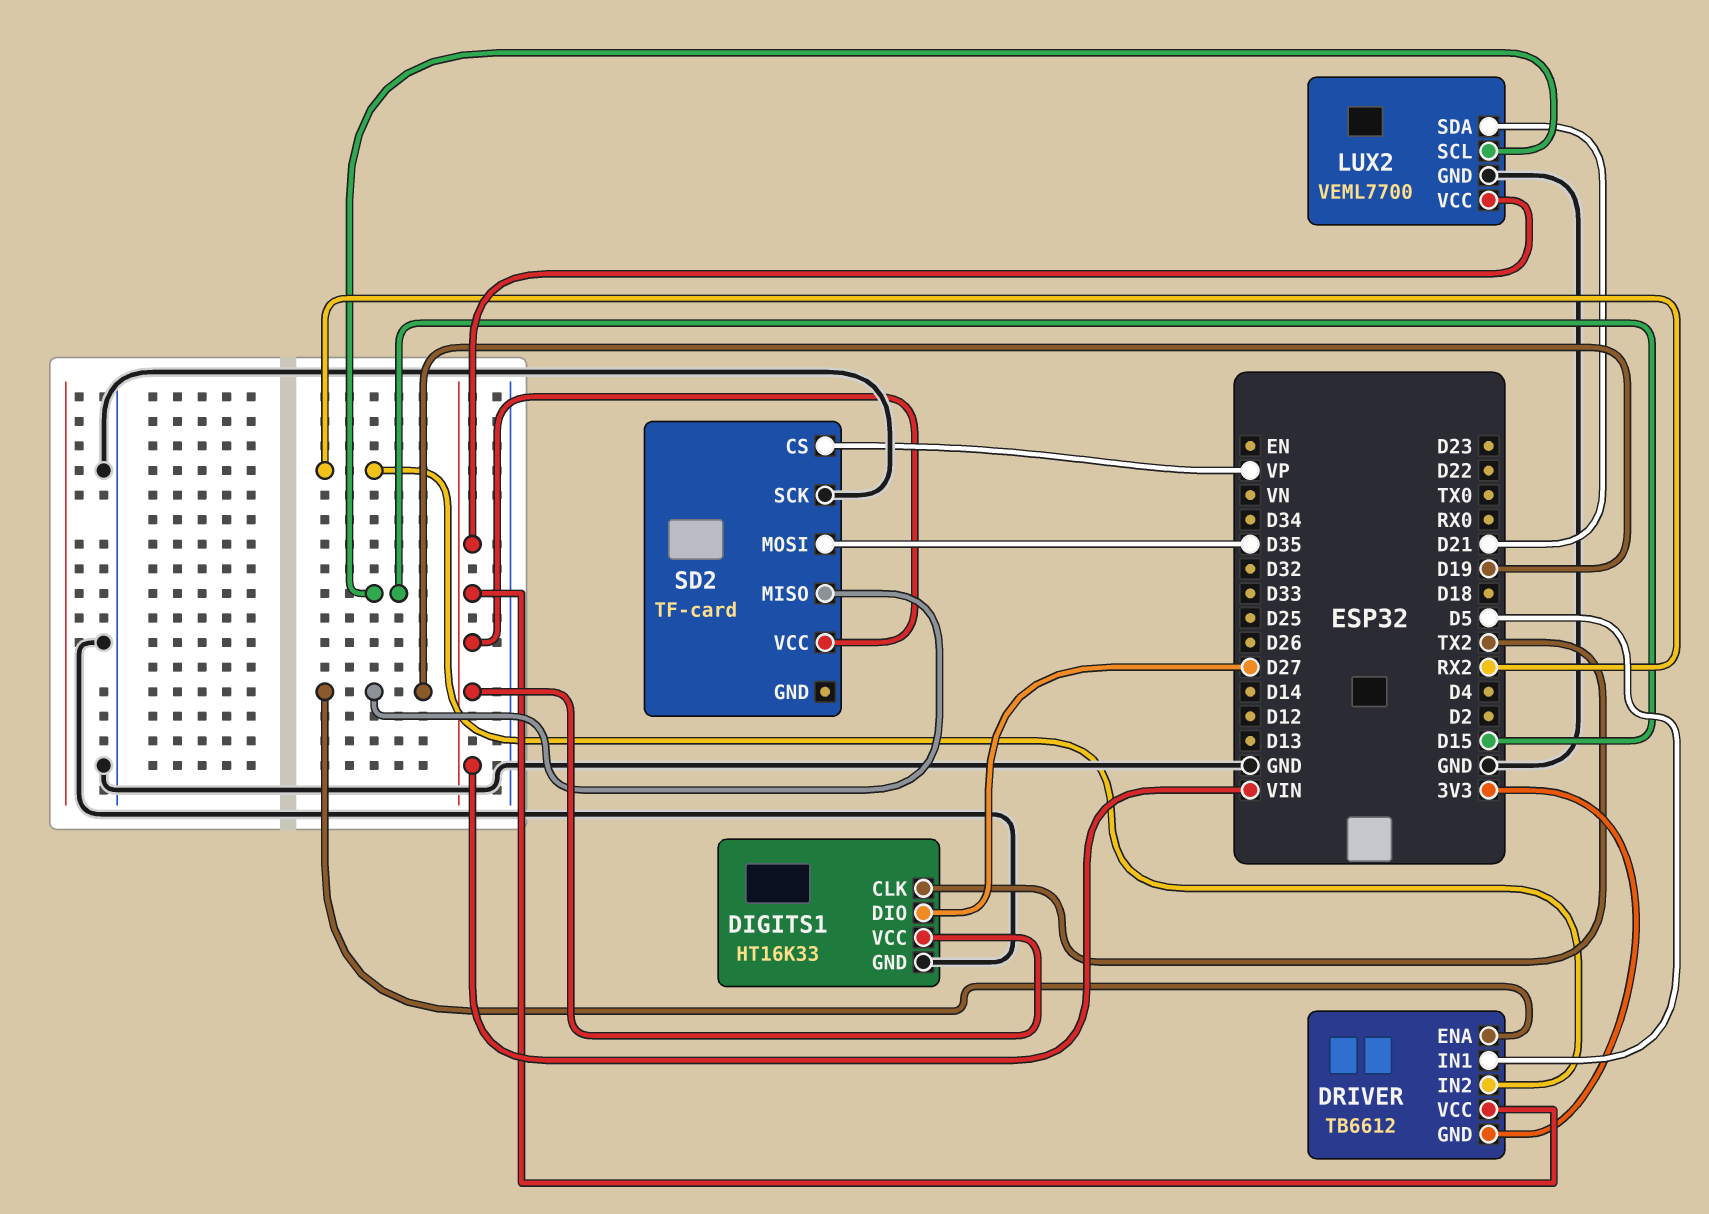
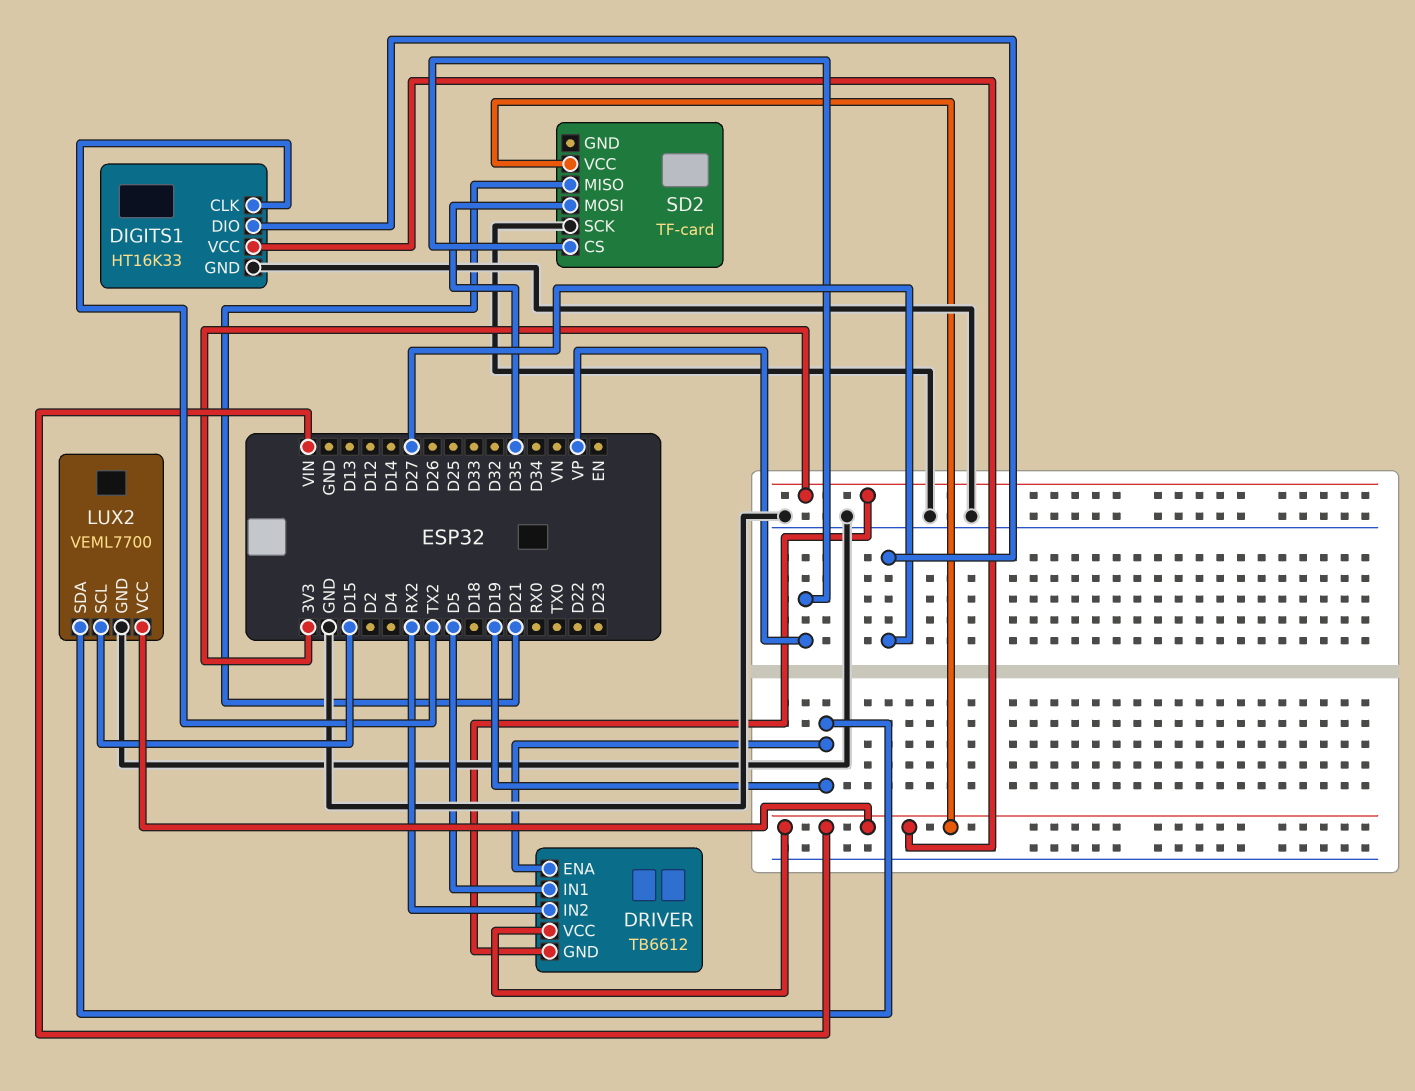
LUX2 pin SDA: D21 -> D19
SD2 pin MISO: D19 -> D21

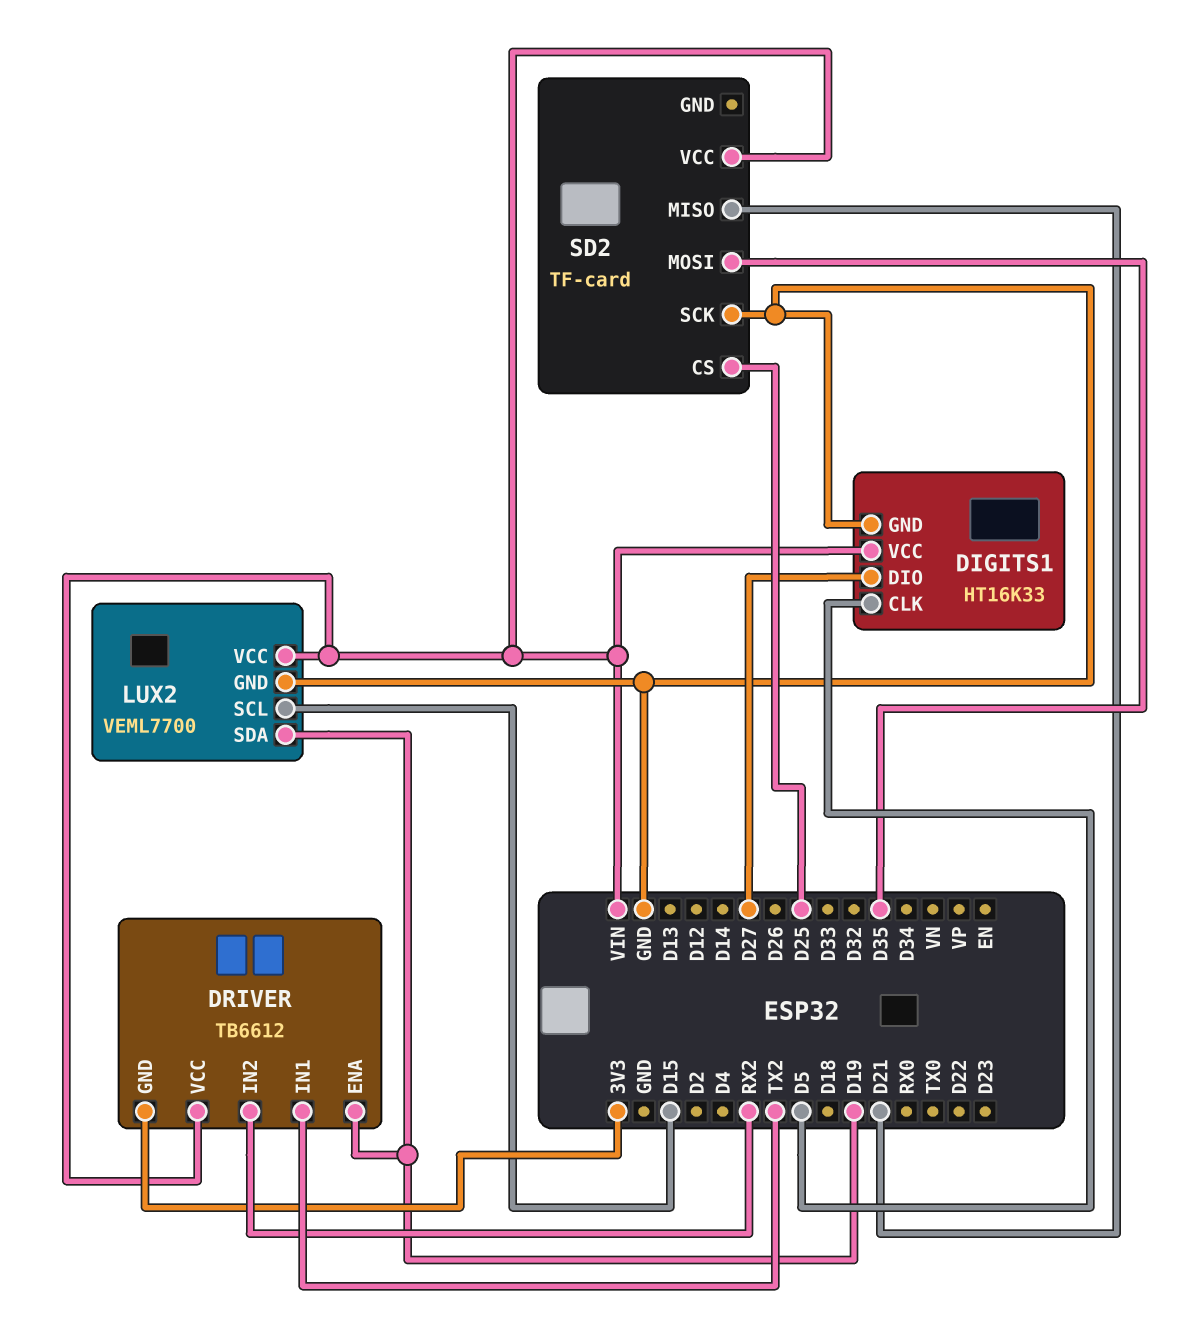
DIGITS1 pin CLK: TX2 -> D5
DRIVER pin IN1: D5 -> TX2
SD2 pin CS: VP -> D25

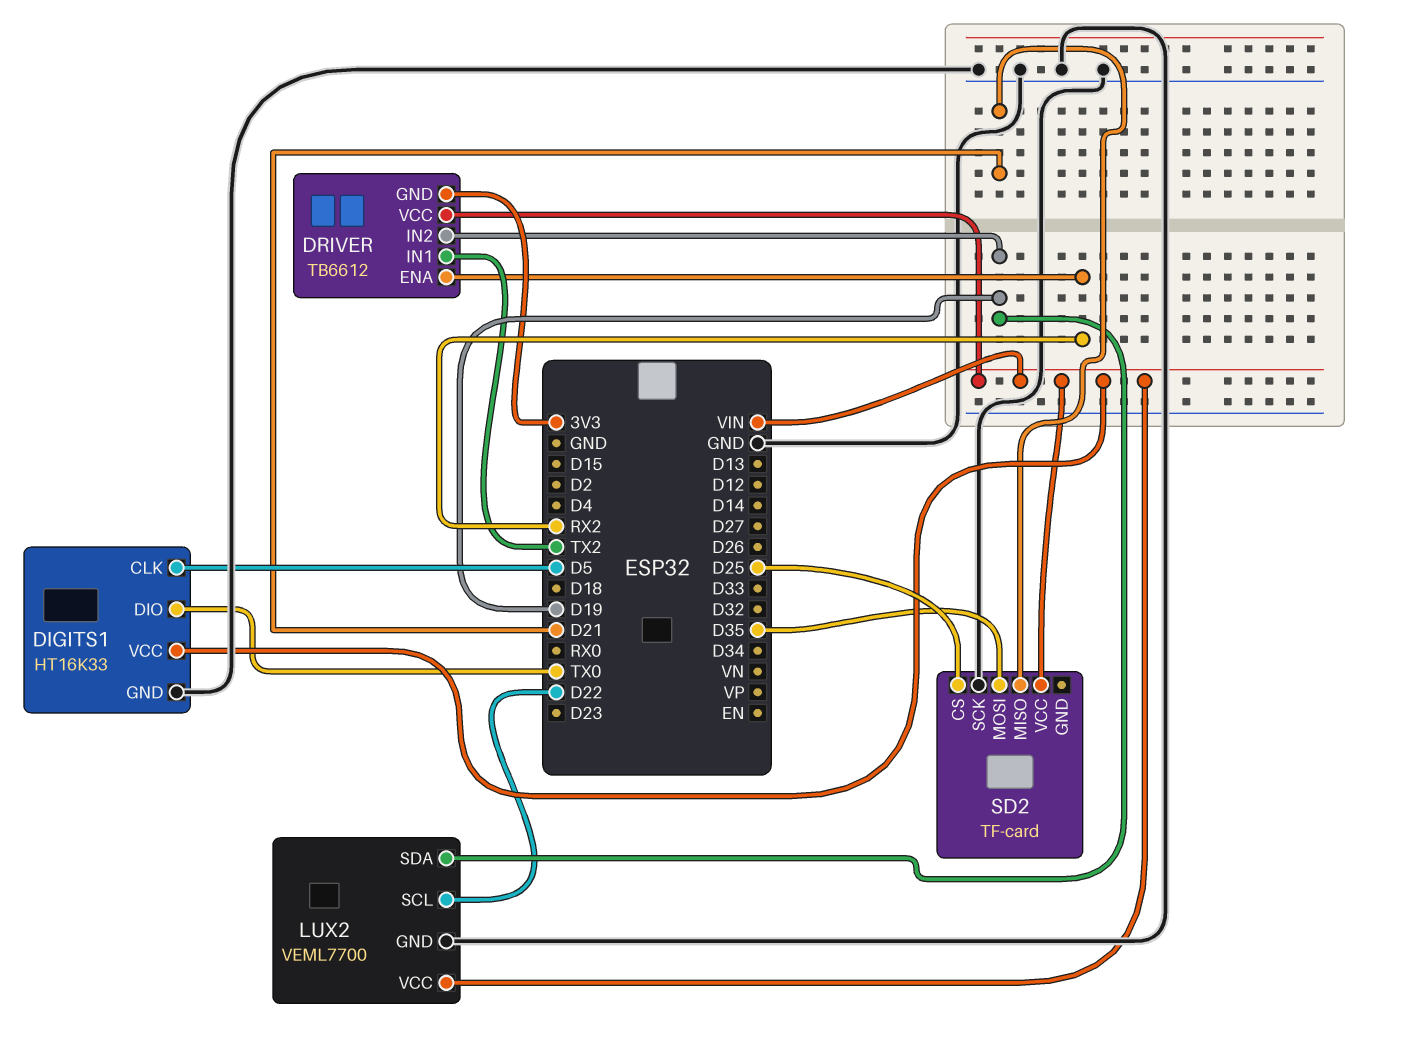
DIGITS1 pin DIO: D27 -> TX0
DRIVER pin ENA: D19 -> RX2
DRIVER pin IN2: RX2 -> D19
LUX2 pin SCL: D15 -> D22

